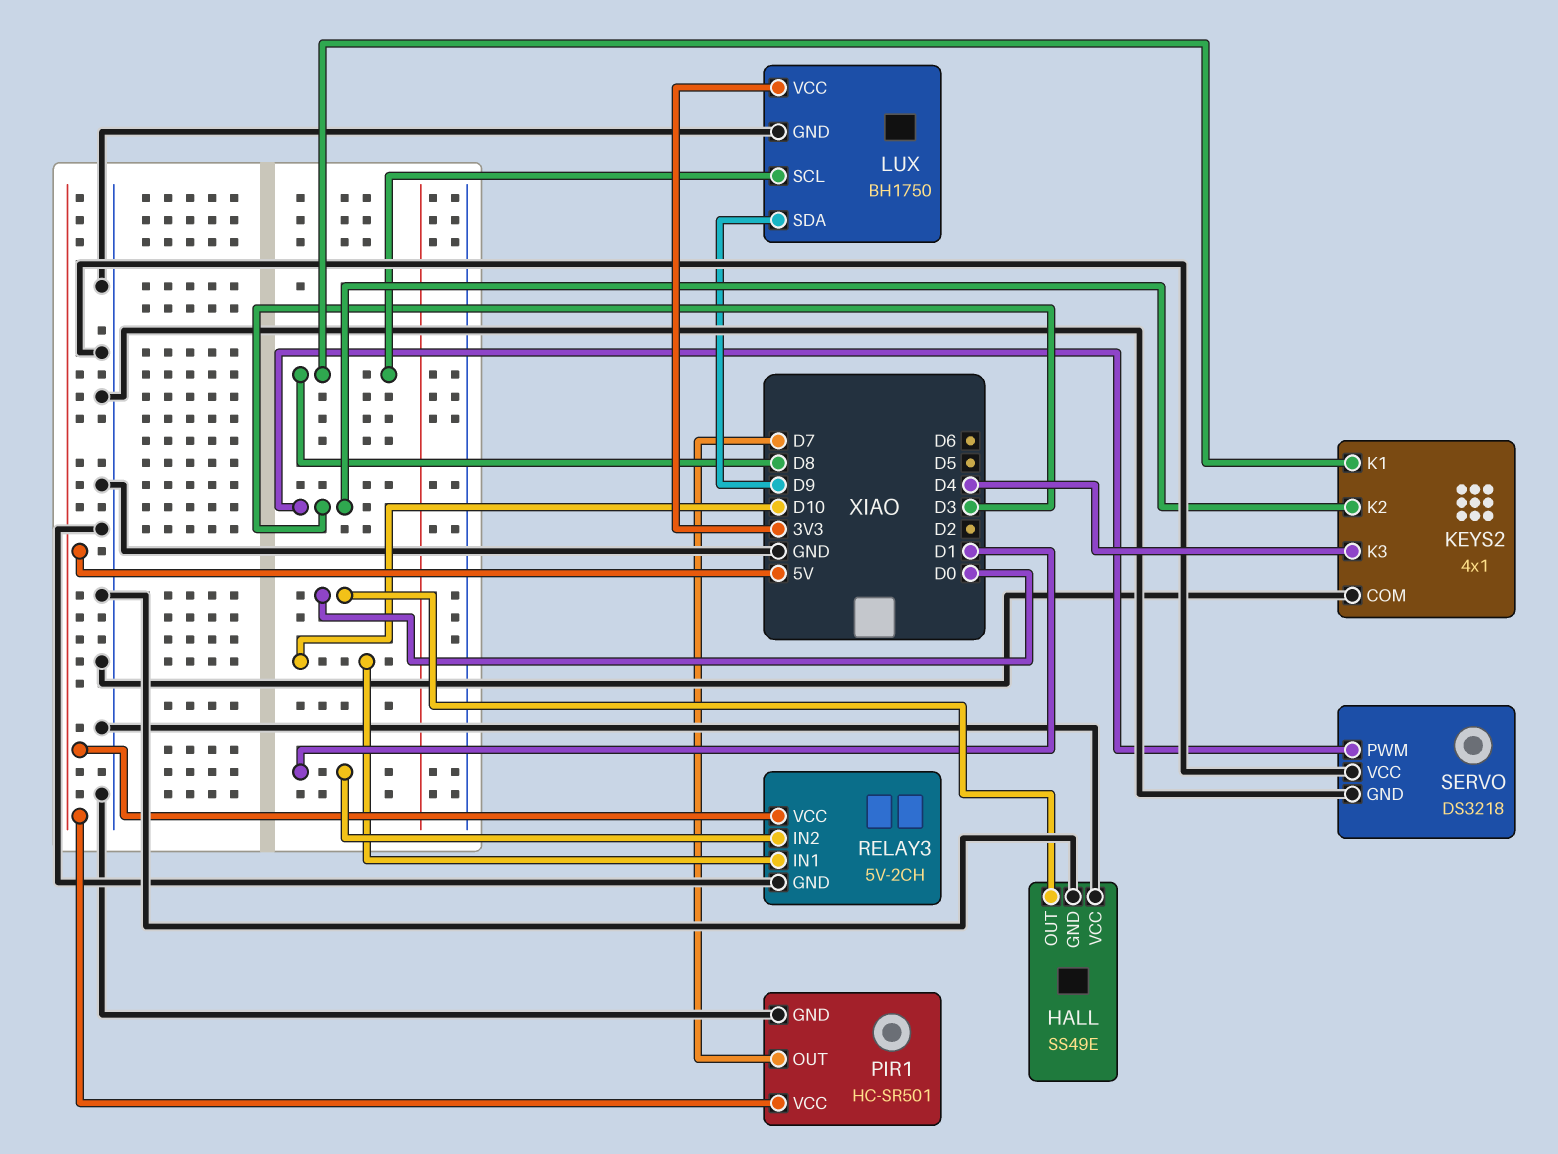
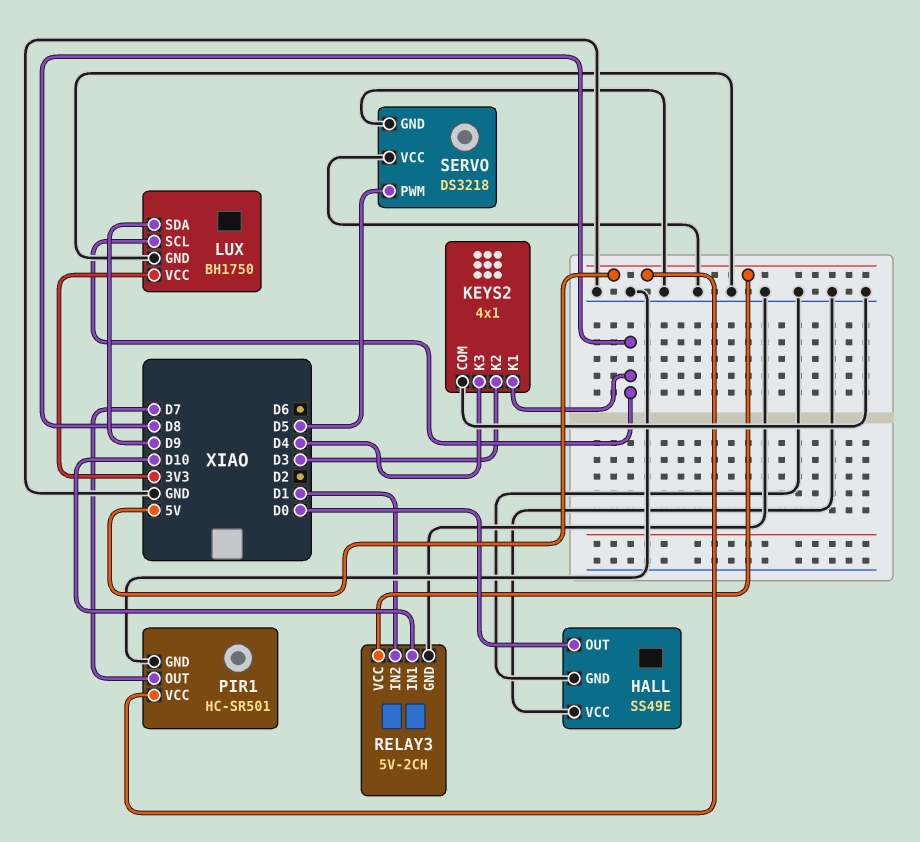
SERVO pin PWM: D3 -> D5

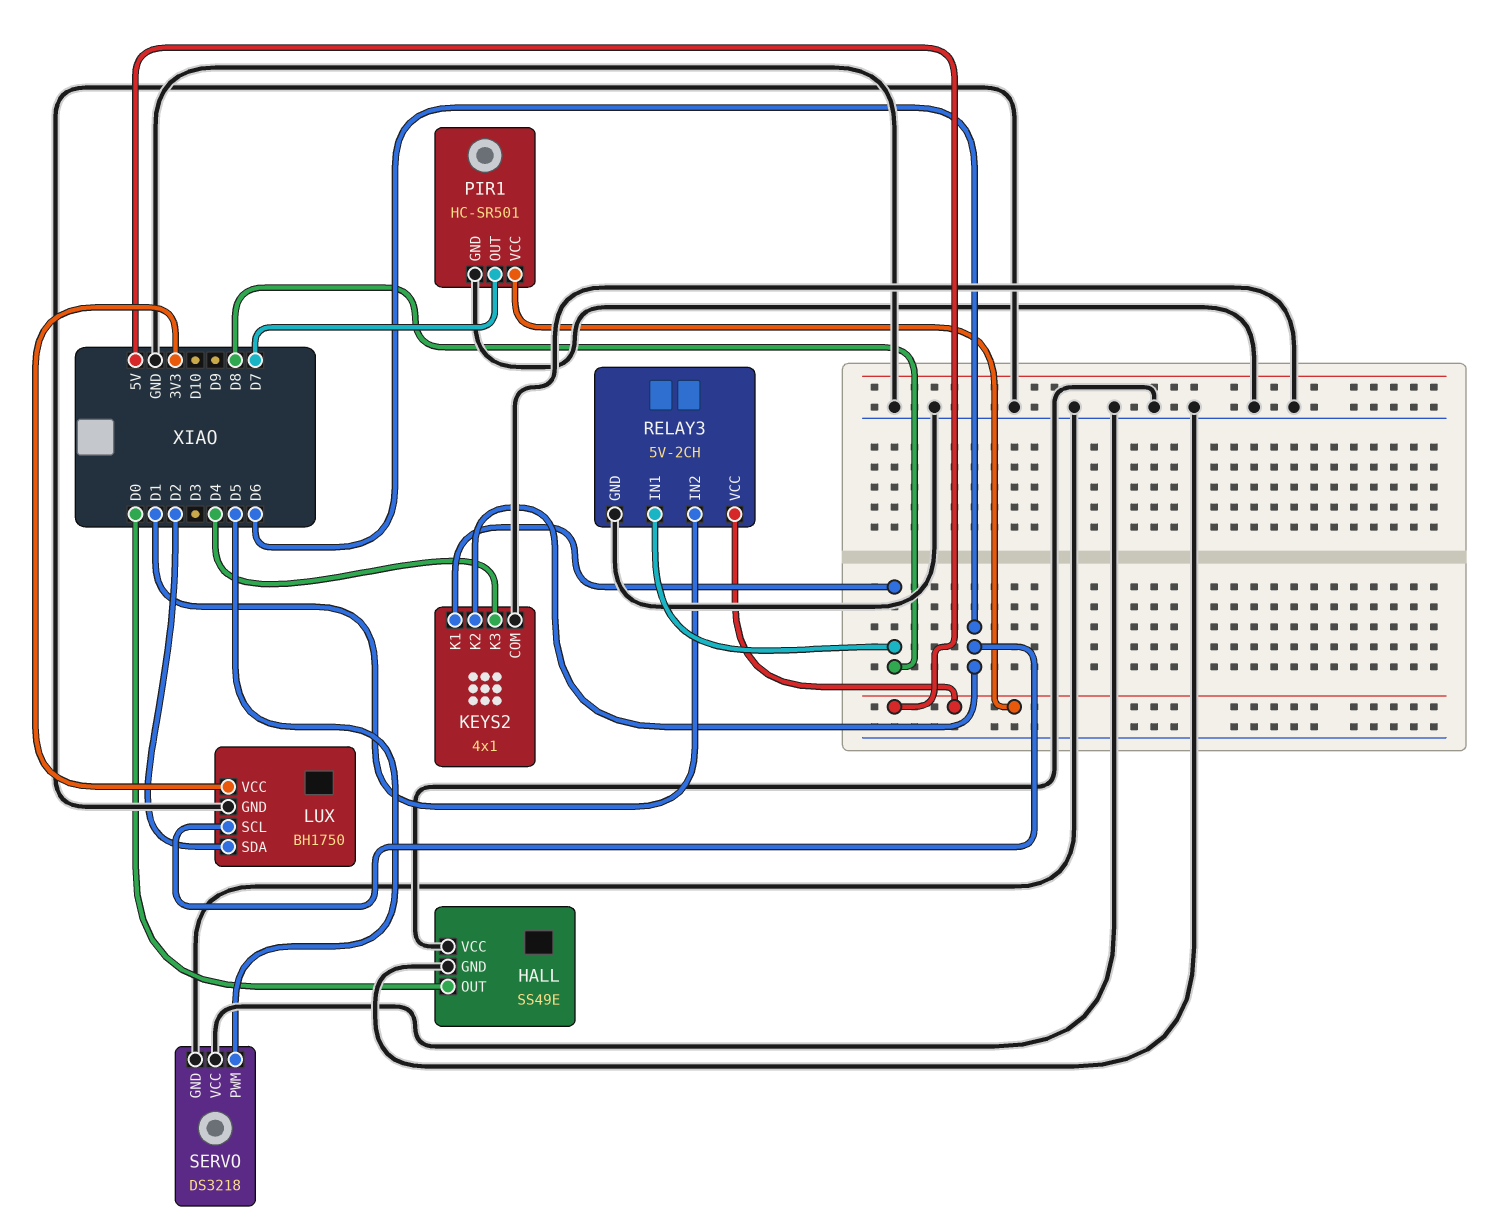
KEYS2 pin K2: D3 -> D6
LUX pin SCL: D8 -> D6
LUX pin SDA: D9 -> D2
RELAY3 pin IN1: D10 -> D8

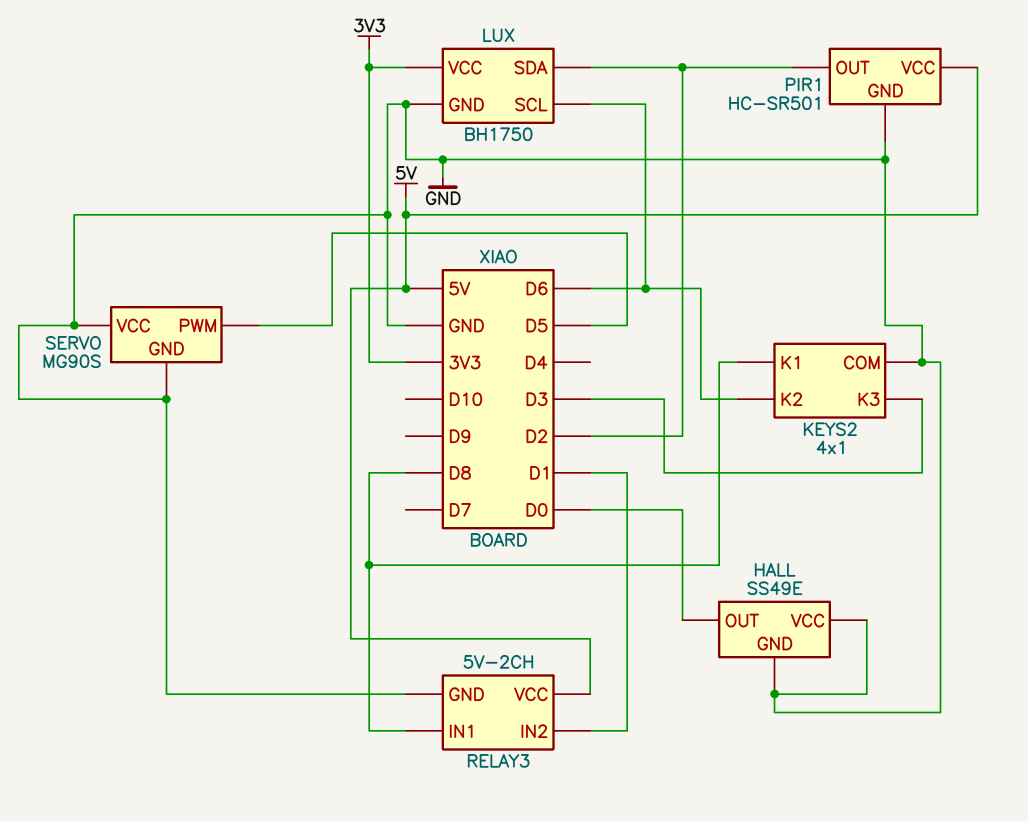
KEYS2 pin K3: D4 -> D3
PIR1 pin OUT: D7 -> D2
SERVO: DS3218 -> MG90S

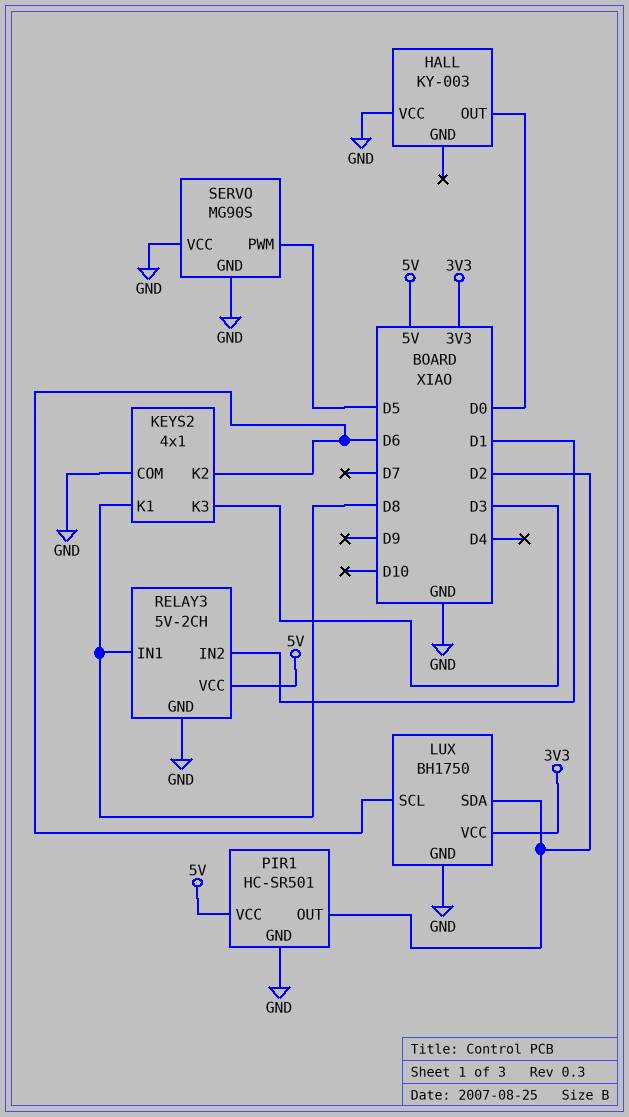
HALL: SS49E -> KY-003
HALL pin GND: GND -> none

